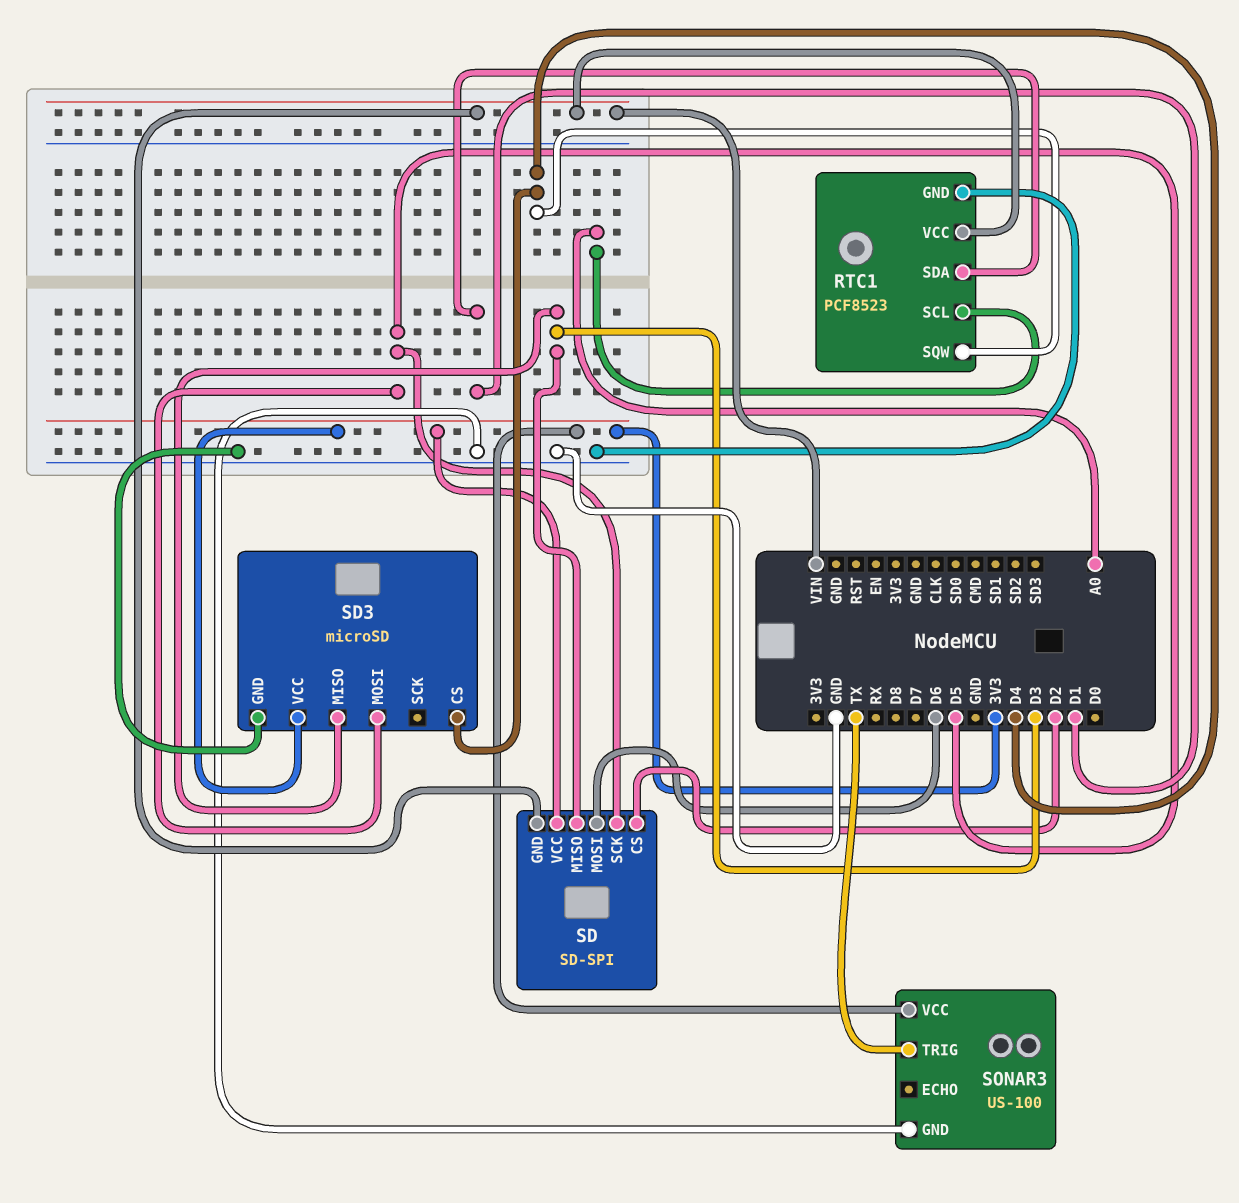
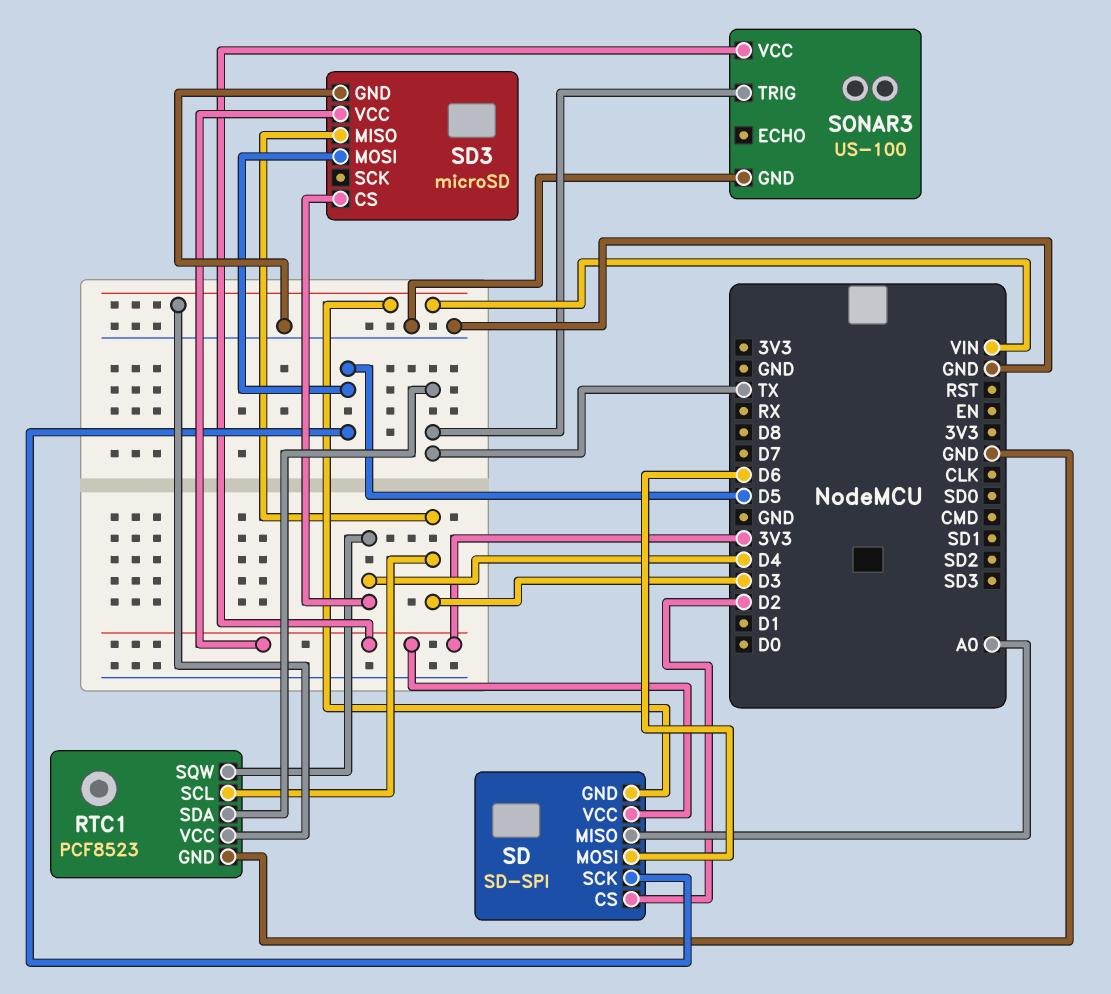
RTC1 pin SCL: A0 -> D3
RTC1 pin SDA: D1 -> TX
SD pin MISO: D3 -> A0

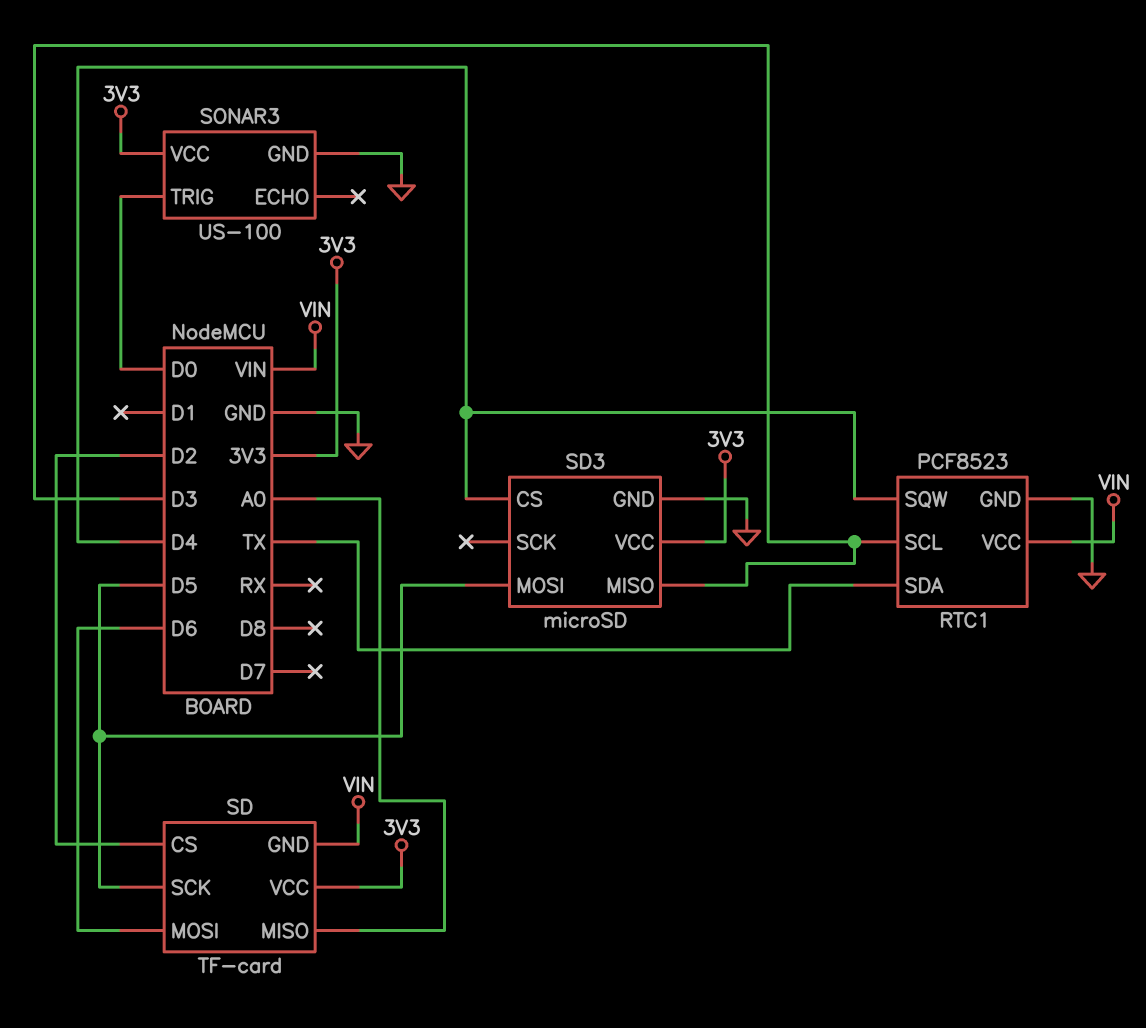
SD: SD-SPI -> TF-card
SONAR3 pin TRIG: TX -> D0

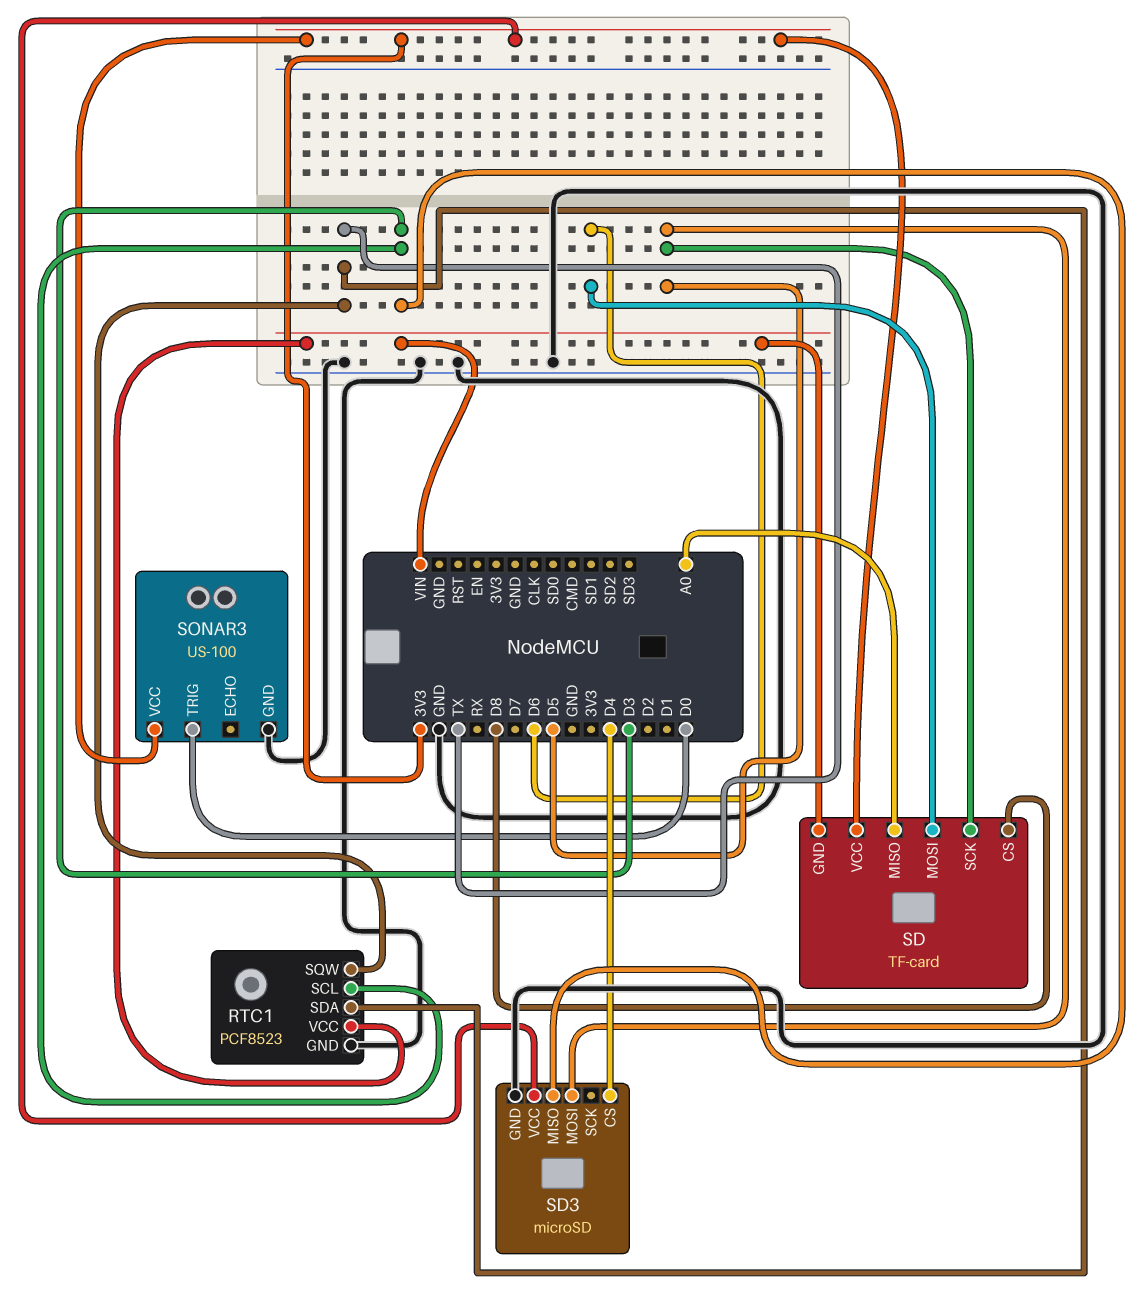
RTC1 pin SQW: D4 -> TX
SD pin CS: D2 -> D8

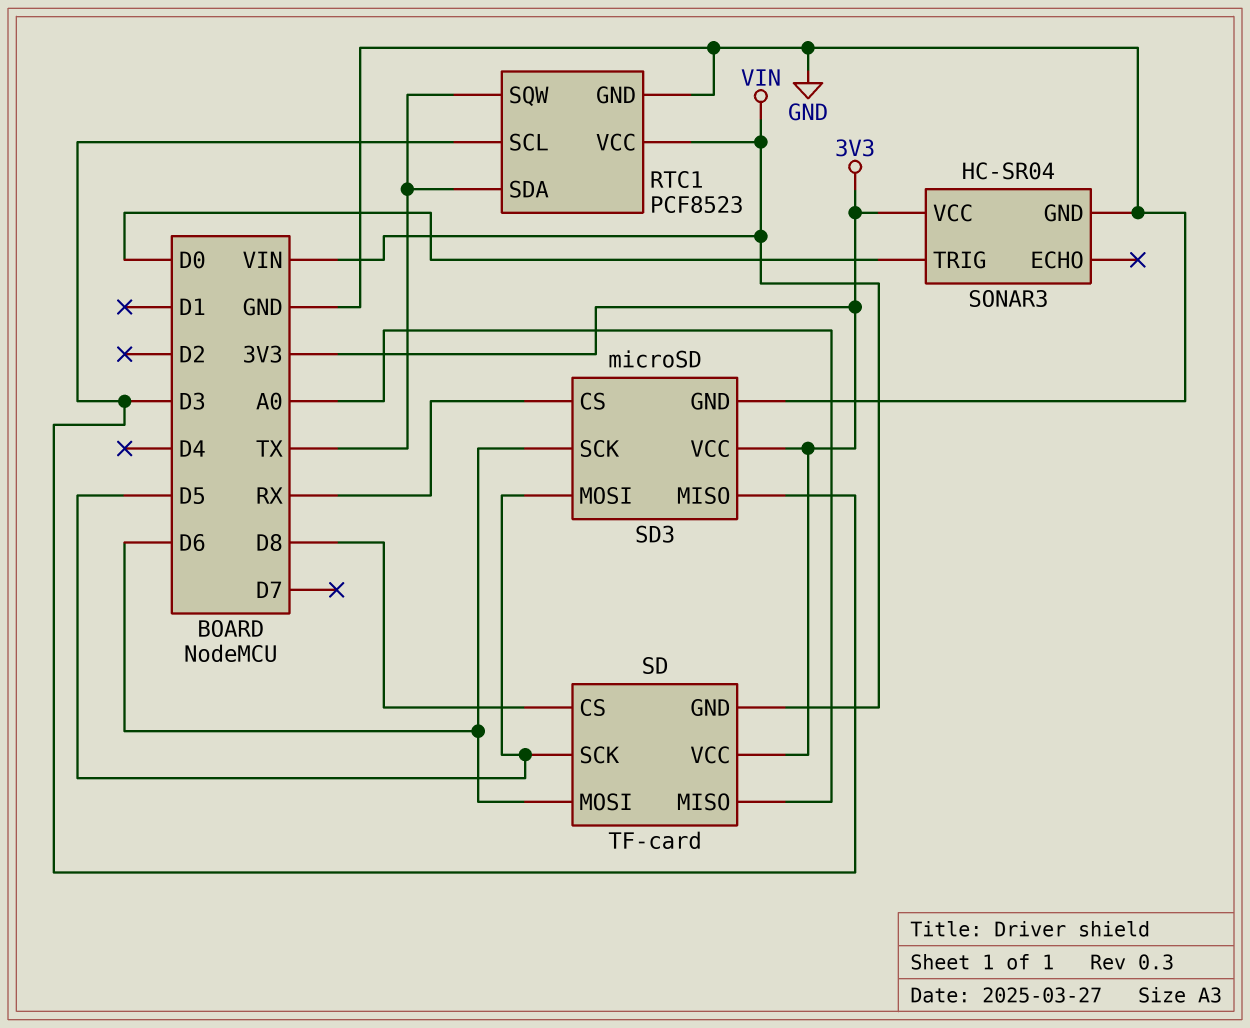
SD3 pin CS: D4 -> RX
SD3 pin SCK: none -> D6
SONAR3: US-100 -> HC-SR04

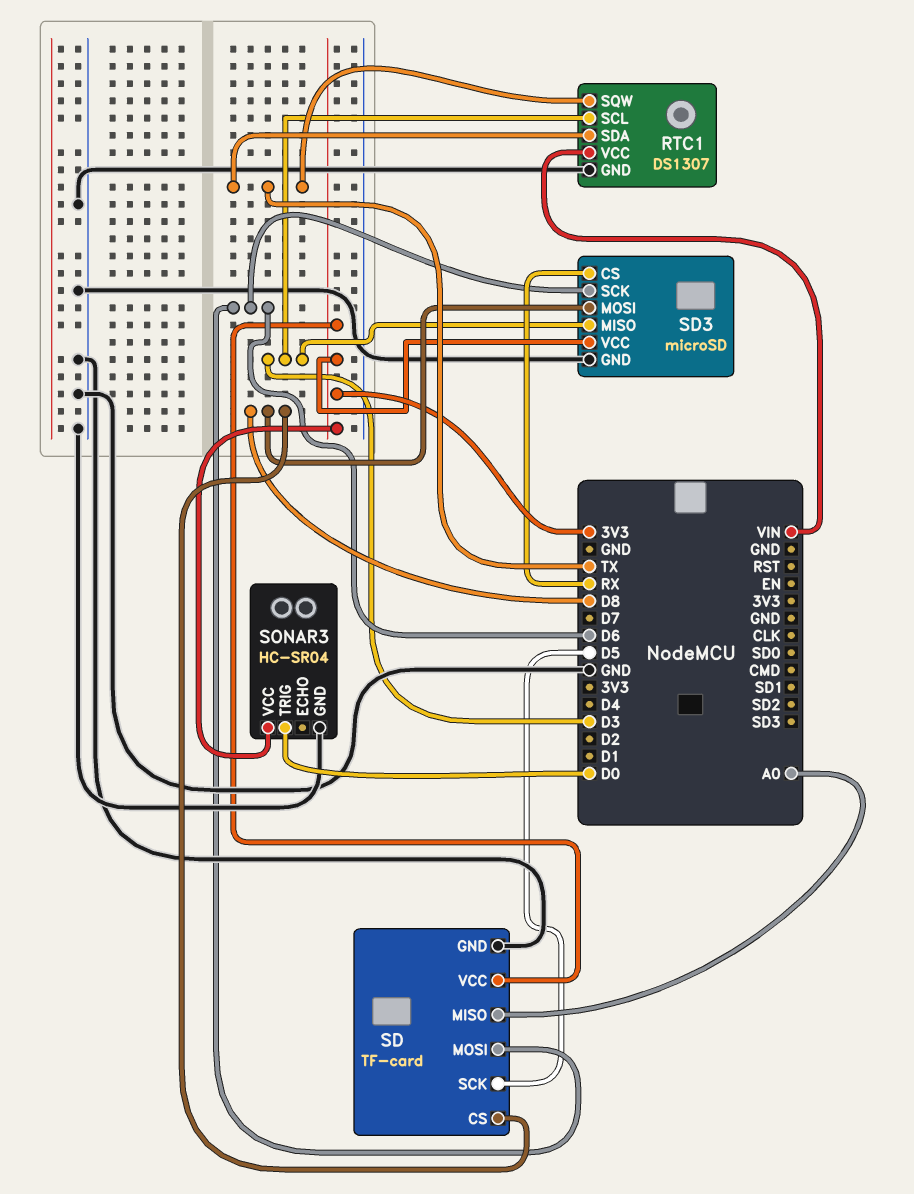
RTC1: PCF8523 -> DS1307
SD pin GND: VIN -> GND
SD3 pin MOSI: D5 -> D8

